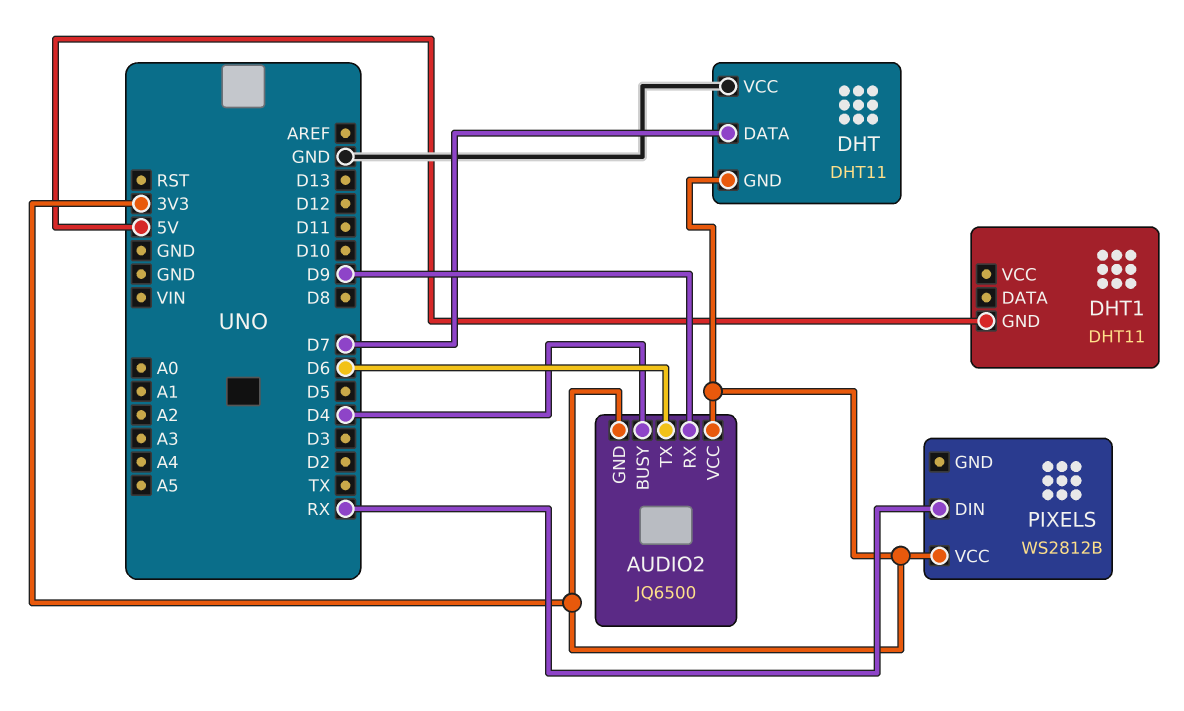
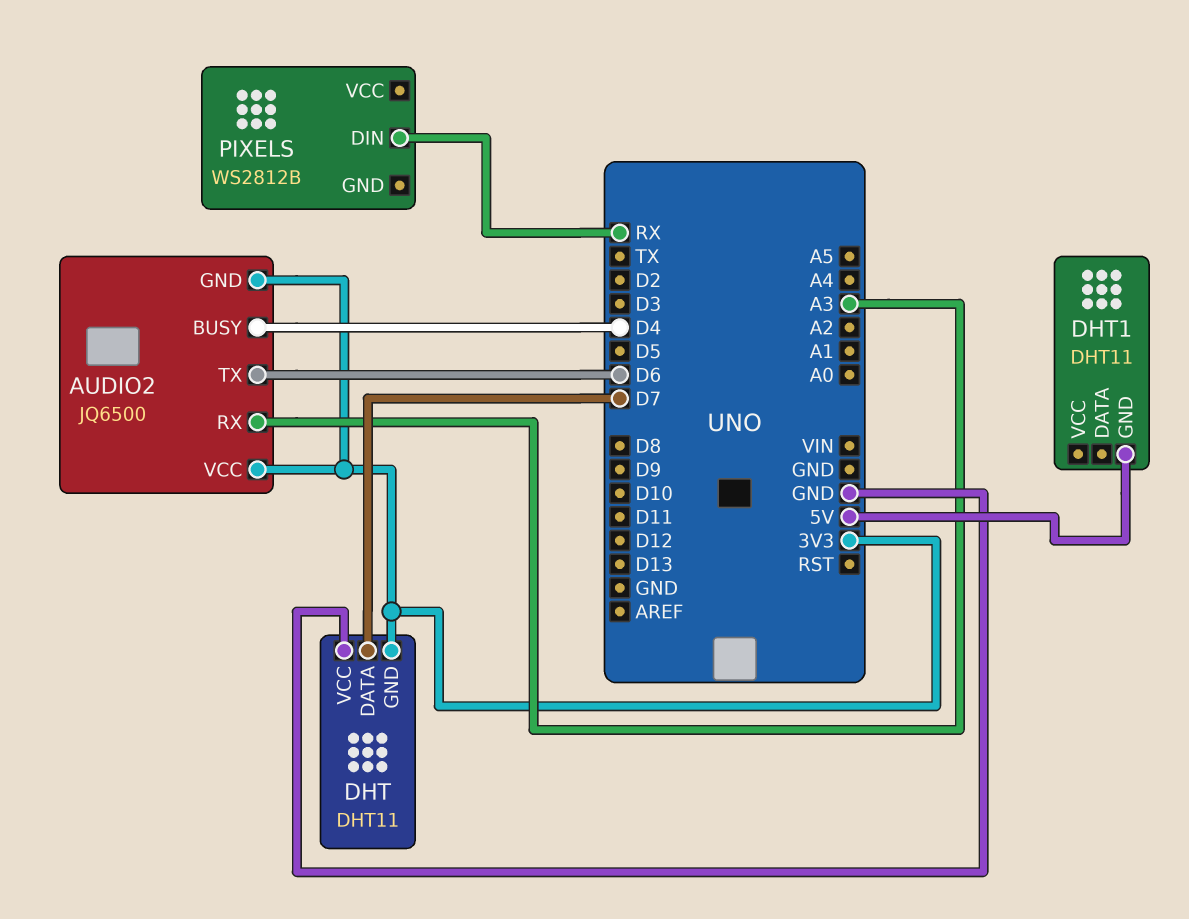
AUDIO2 pin RX: D9 -> A3
PIXELS pin VCC: 3V3 -> none

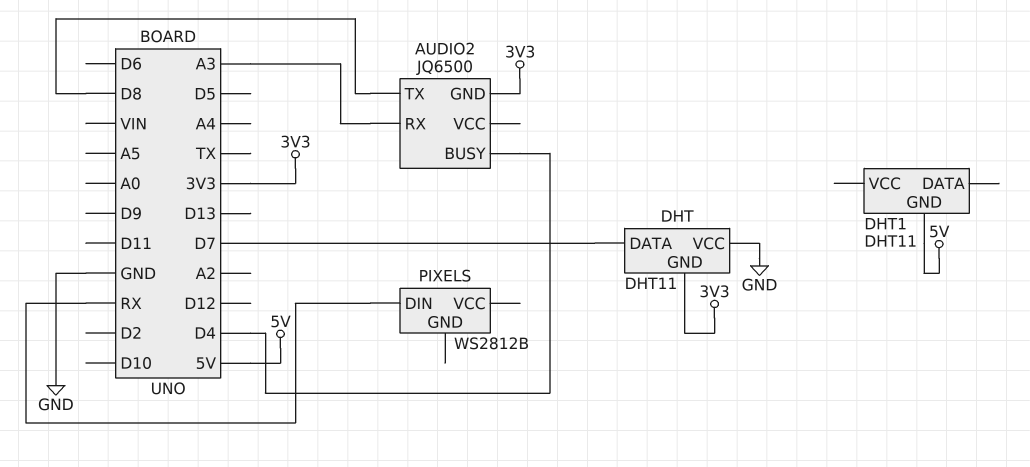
AUDIO2 pin TX: D6 -> D8
AUDIO2 pin VCC: 3V3 -> none

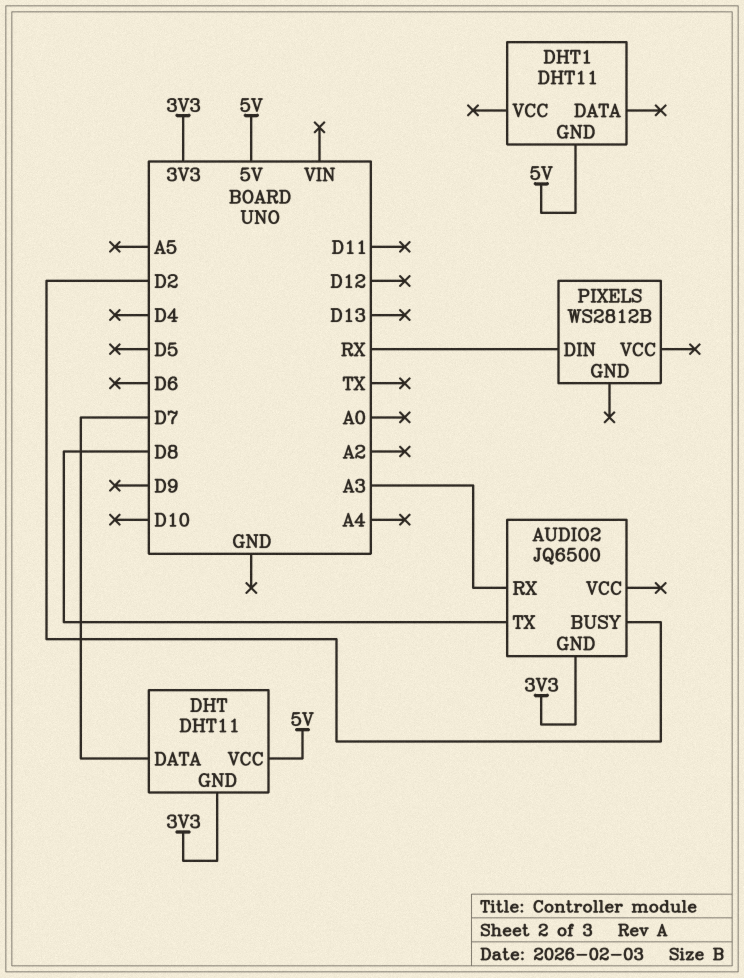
AUDIO2 pin BUSY: D4 -> D2
DHT pin VCC: GND -> 5V

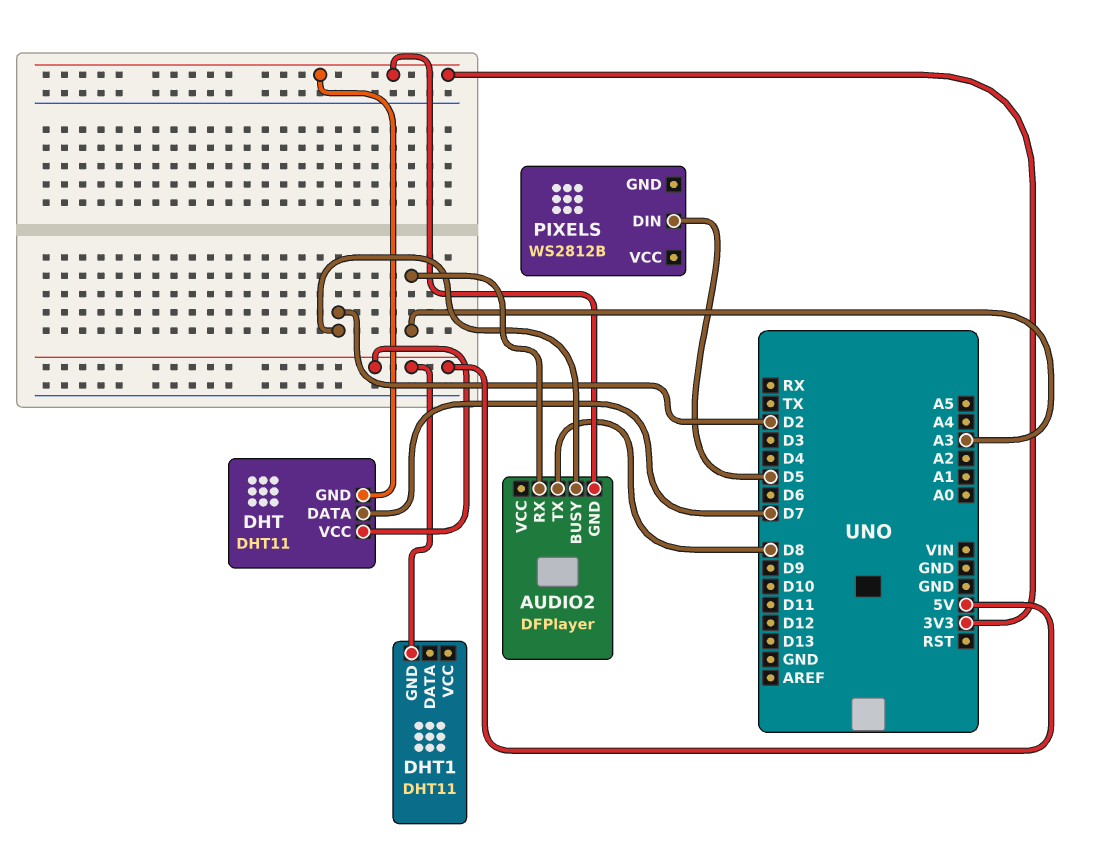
AUDIO2: JQ6500 -> DFPlayer
PIXELS pin DIN: RX -> D5

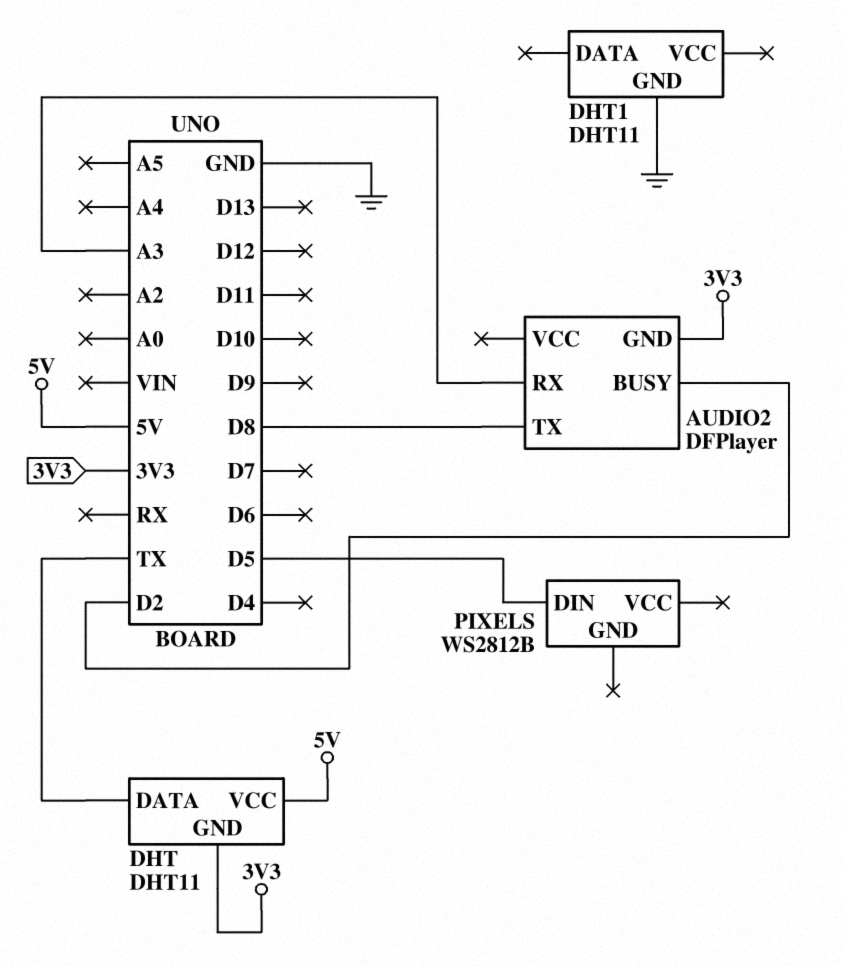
DHT pin DATA: D7 -> TX
DHT1 pin GND: 5V -> GND

